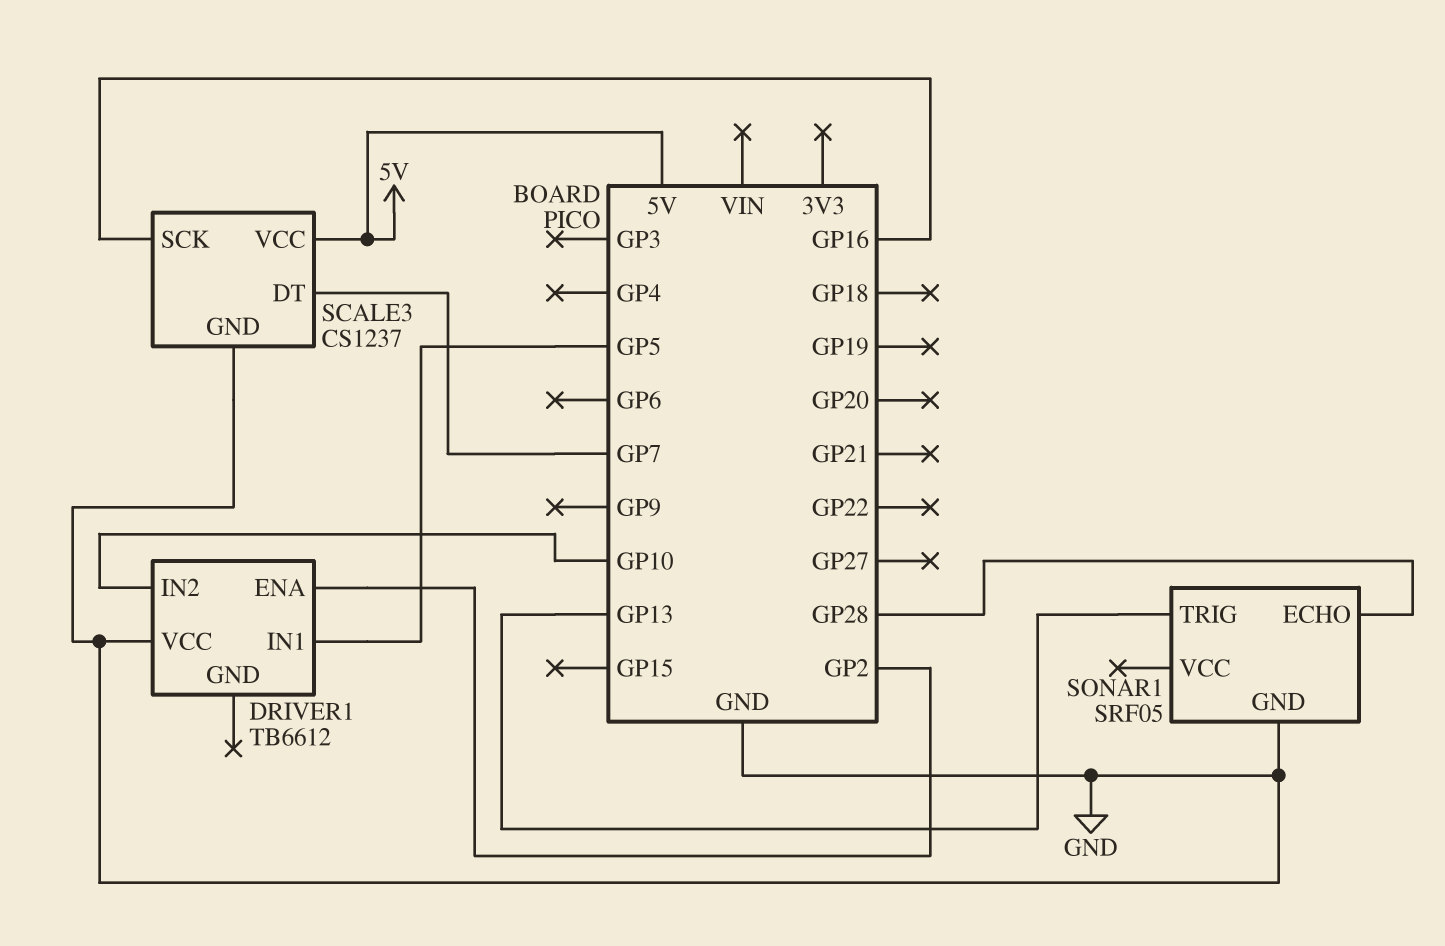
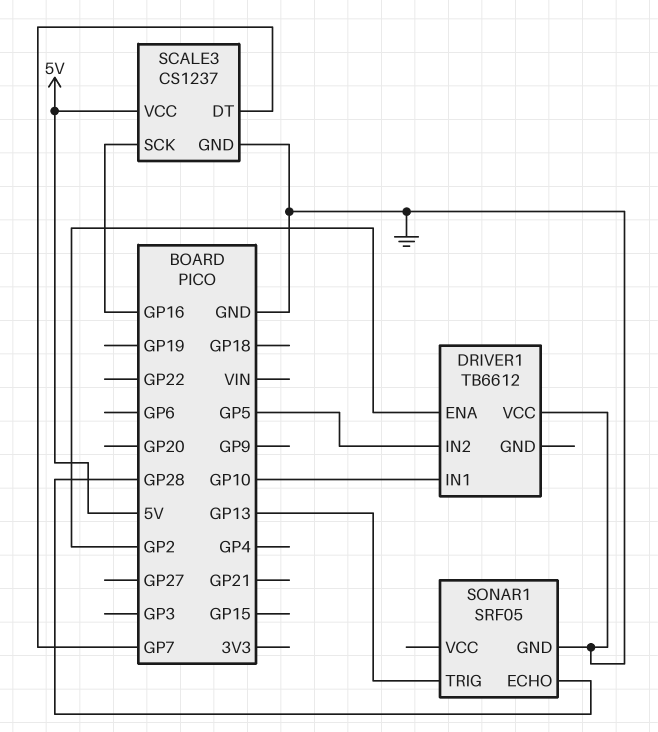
DRIVER1 pin IN1: GP5 -> GP10
DRIVER1 pin IN2: GP10 -> GP5

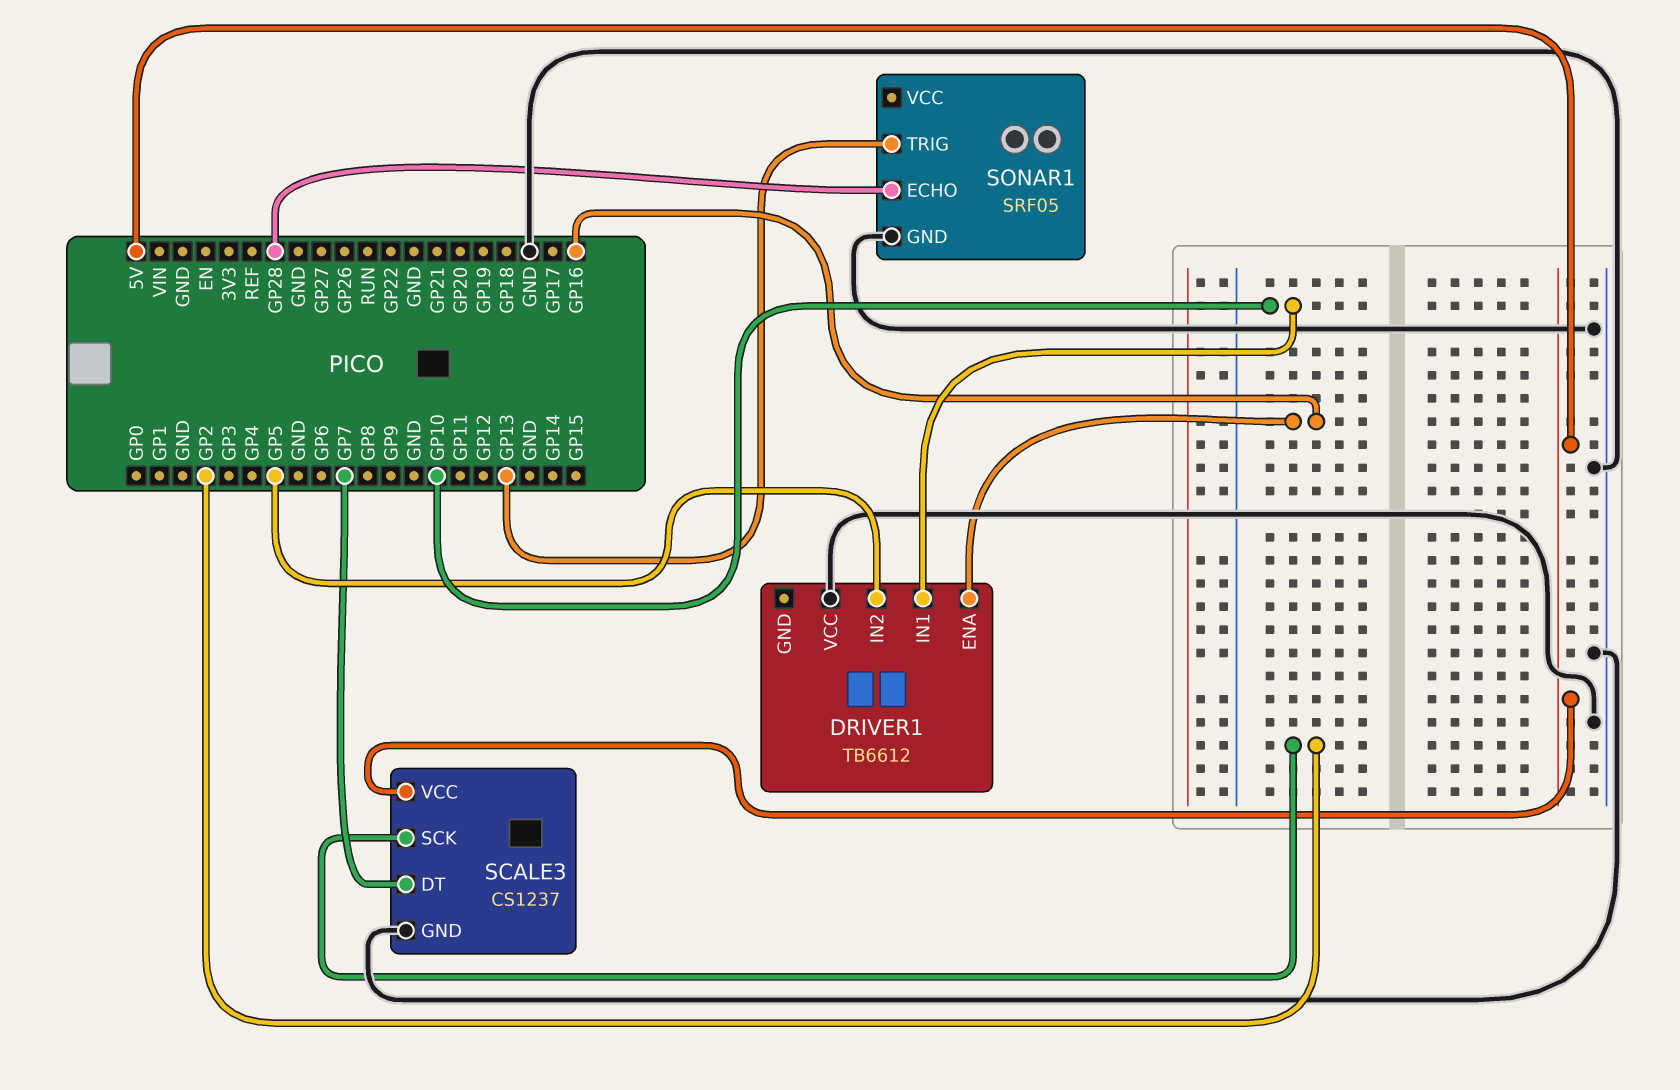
DRIVER1 pin ENA: GP2 -> GP16
SCALE3 pin SCK: GP16 -> GP2

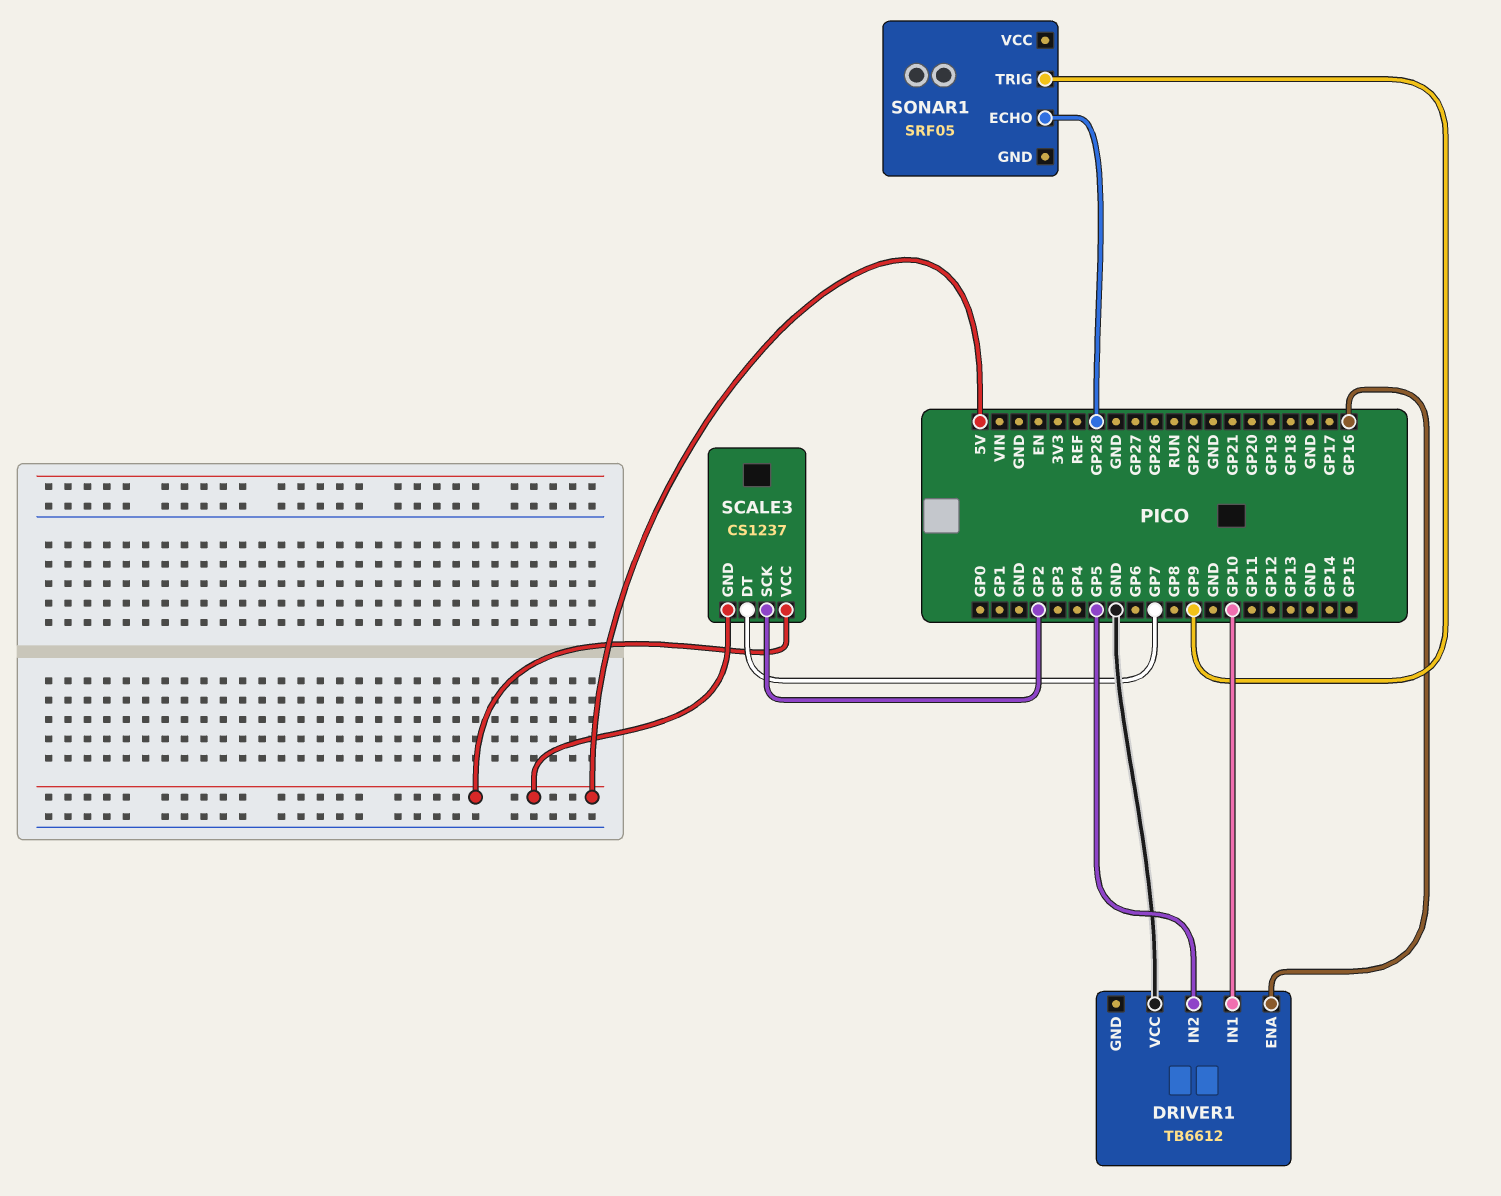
SCALE3 pin GND: GND -> 5V
SONAR1 pin GND: GND -> none
SONAR1 pin TRIG: GP13 -> GP9

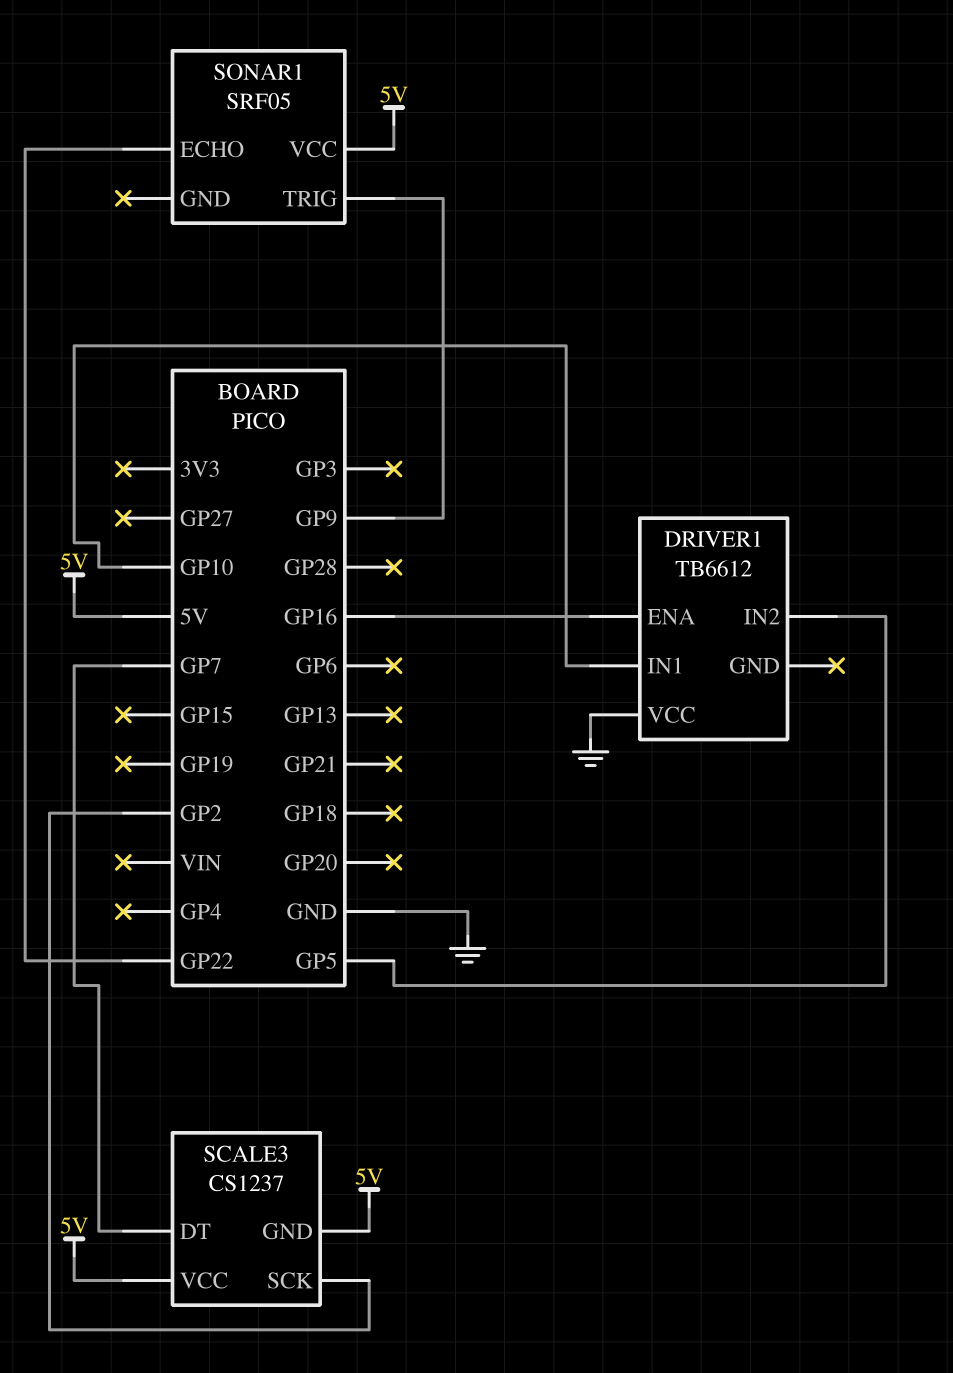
SONAR1 pin ECHO: GP28 -> GP22
SONAR1 pin VCC: none -> 5V

